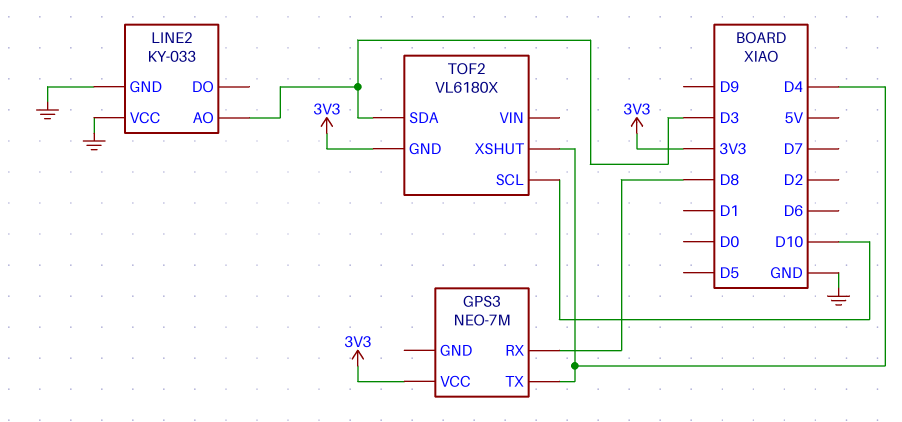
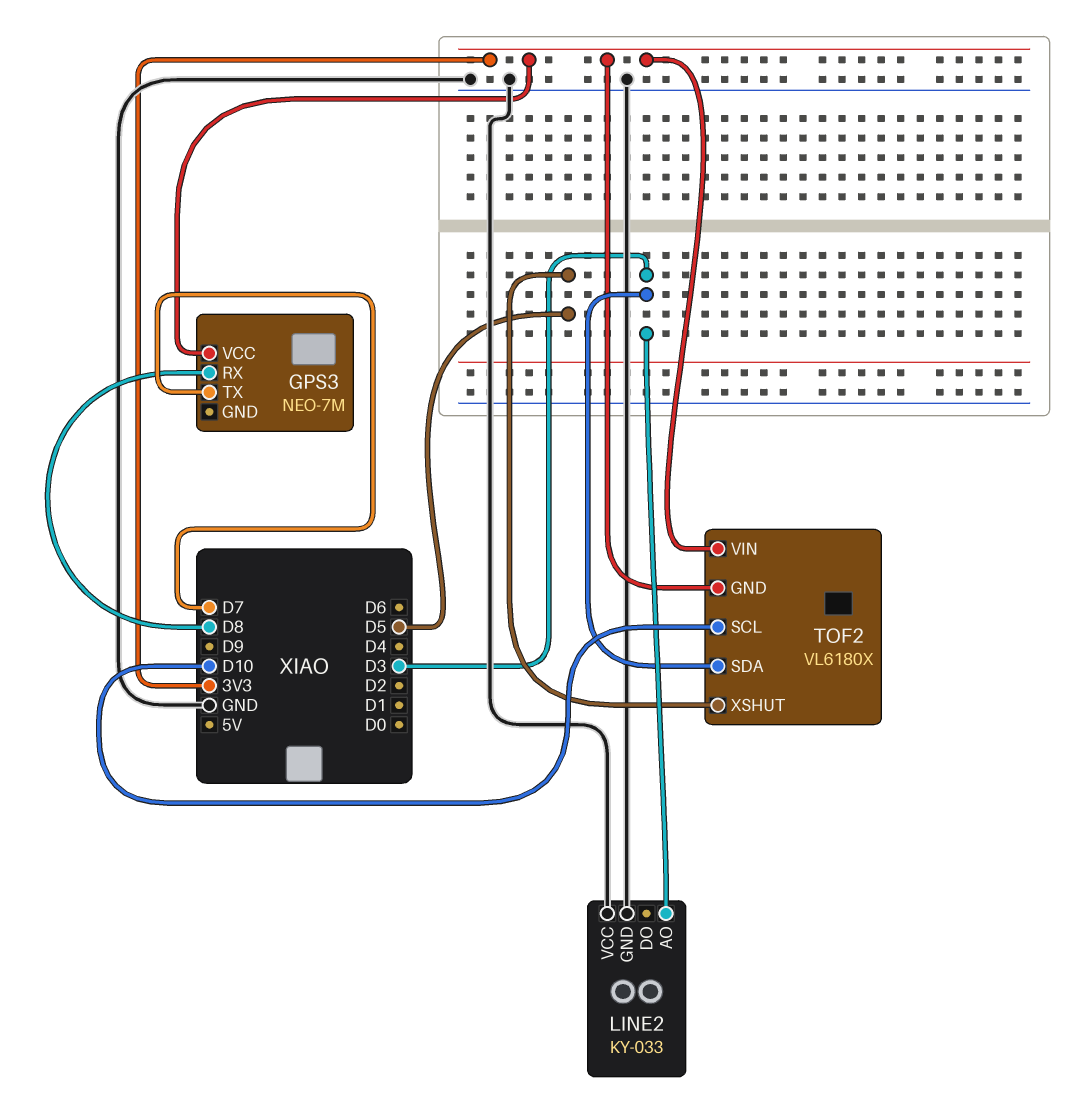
GPS3 pin TX: D4 -> D7
TOF2 pin VIN: none -> 3V3
TOF2 pin XSHUT: D4 -> D5

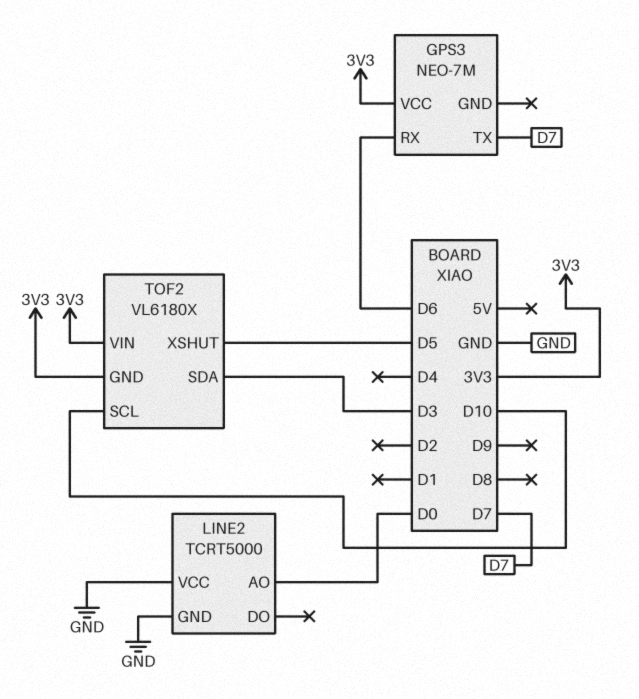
GPS3 pin RX: D8 -> D6
LINE2: KY-033 -> TCRT5000
LINE2 pin AO: D3 -> D0

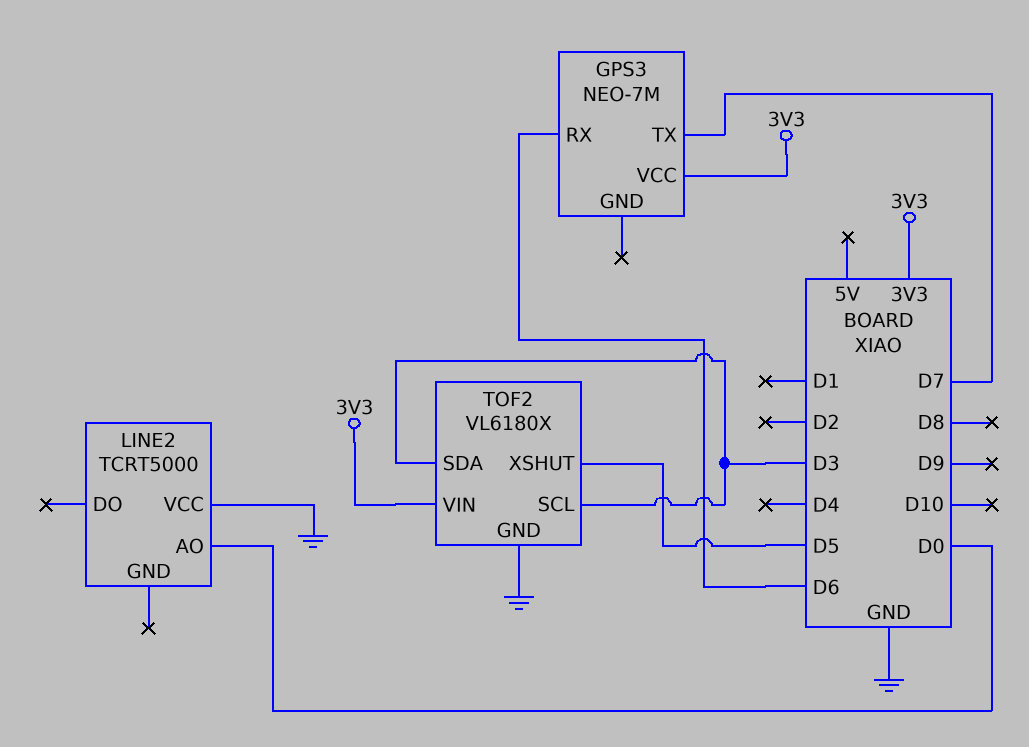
LINE2 pin GND: GND -> none
TOF2 pin GND: 3V3 -> GND
TOF2 pin SCL: D10 -> D3

